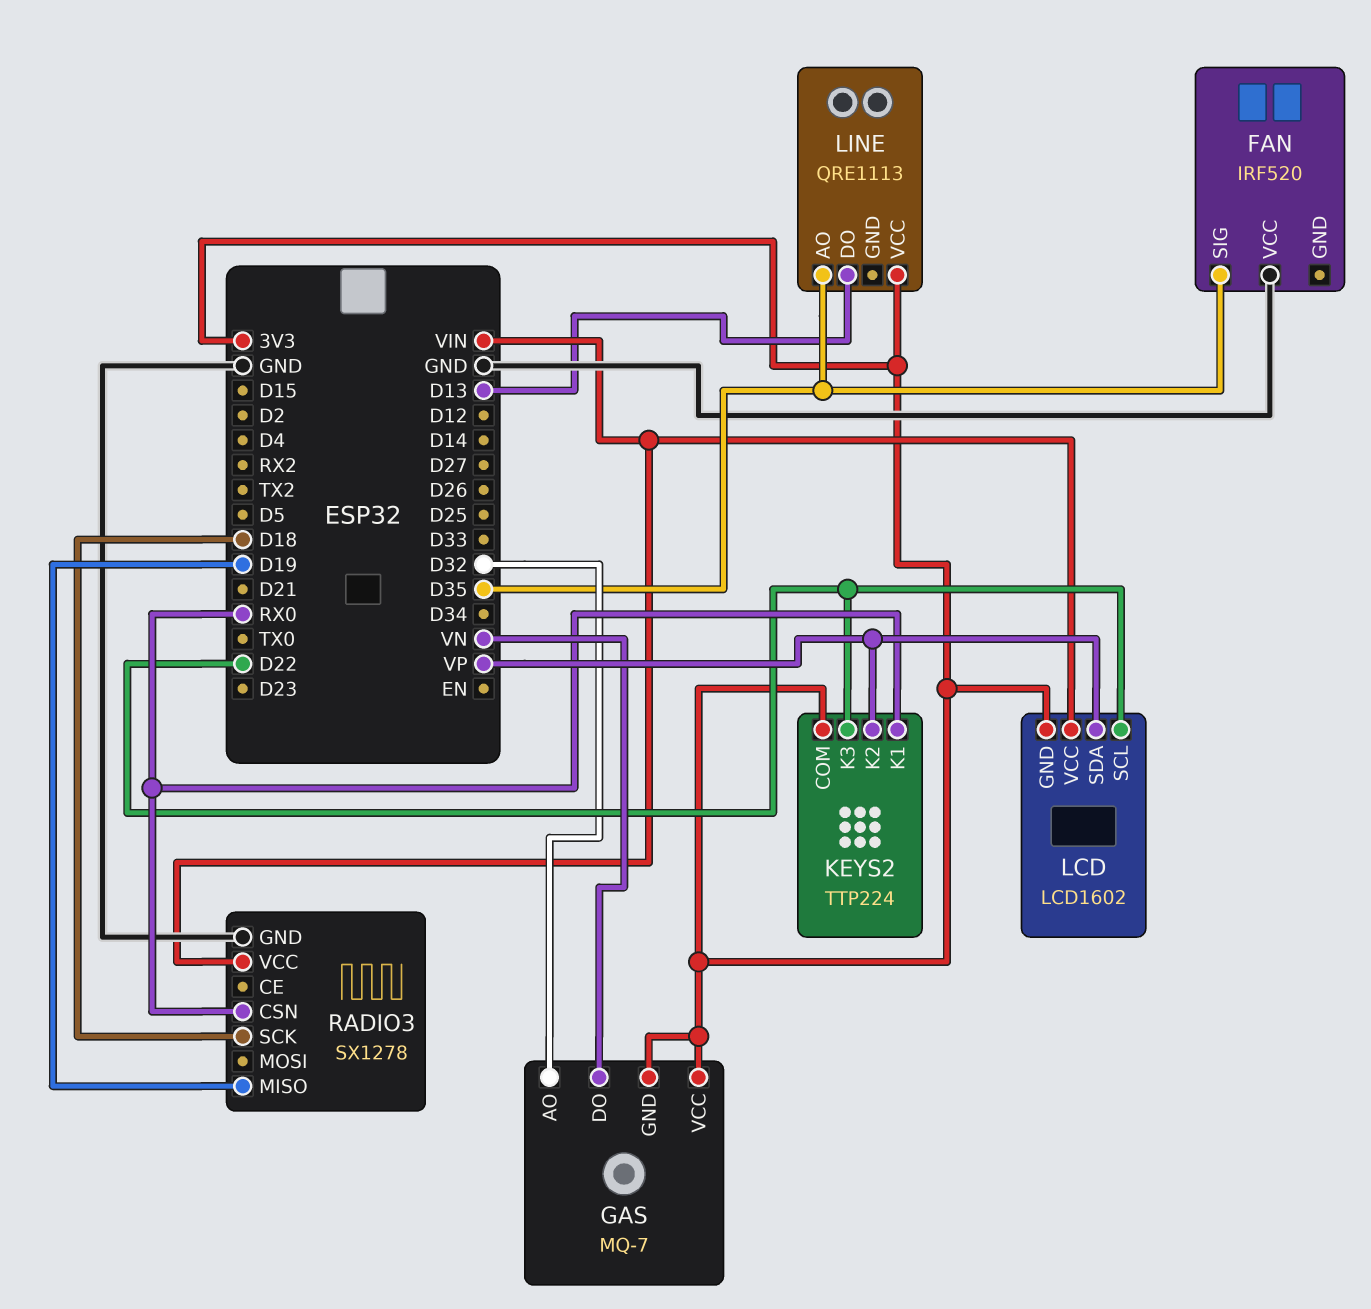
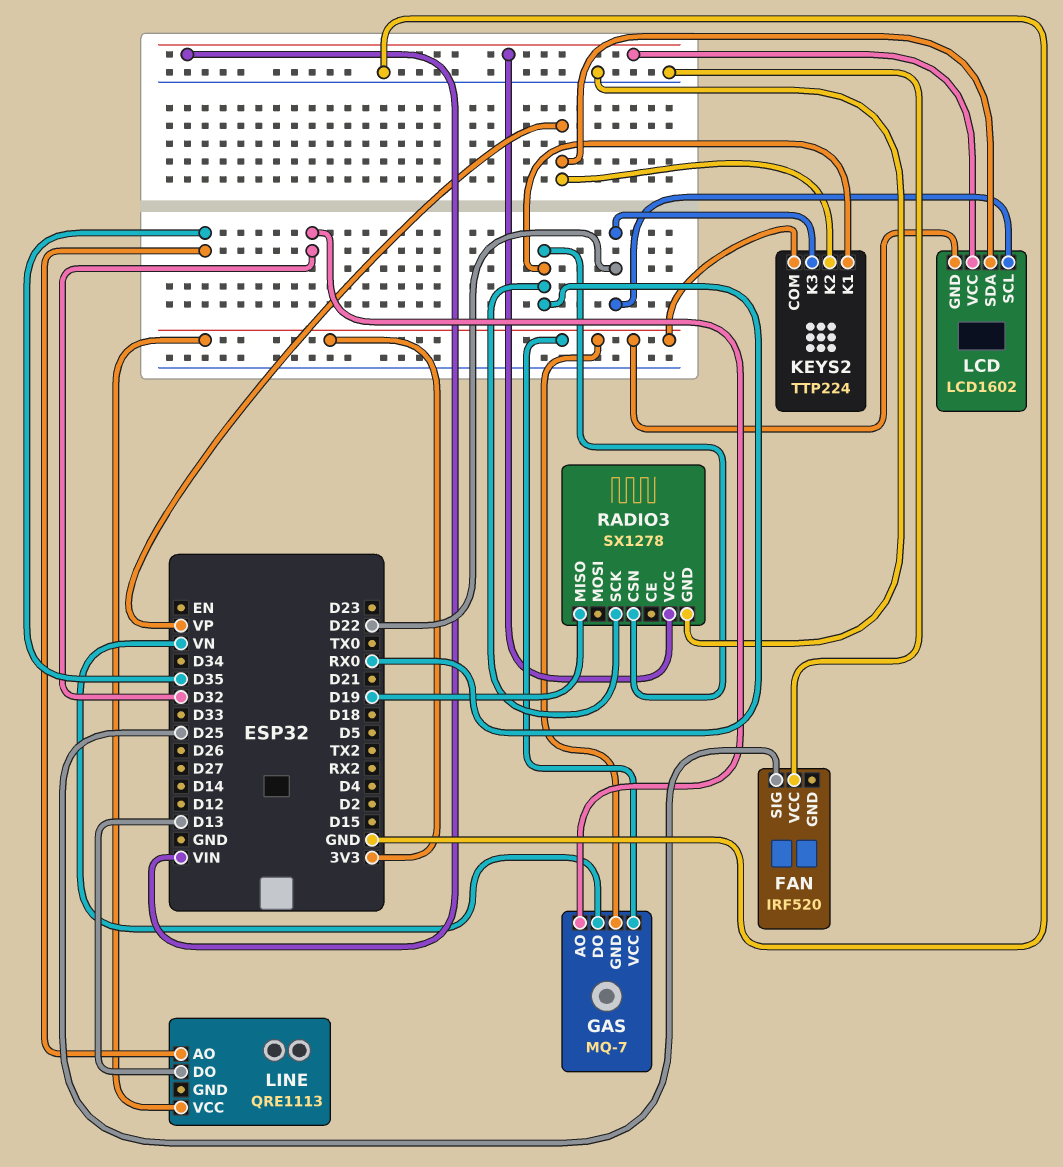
FAN pin SIG: D35 -> D25
RADIO3 pin SCK: D18 -> RX0

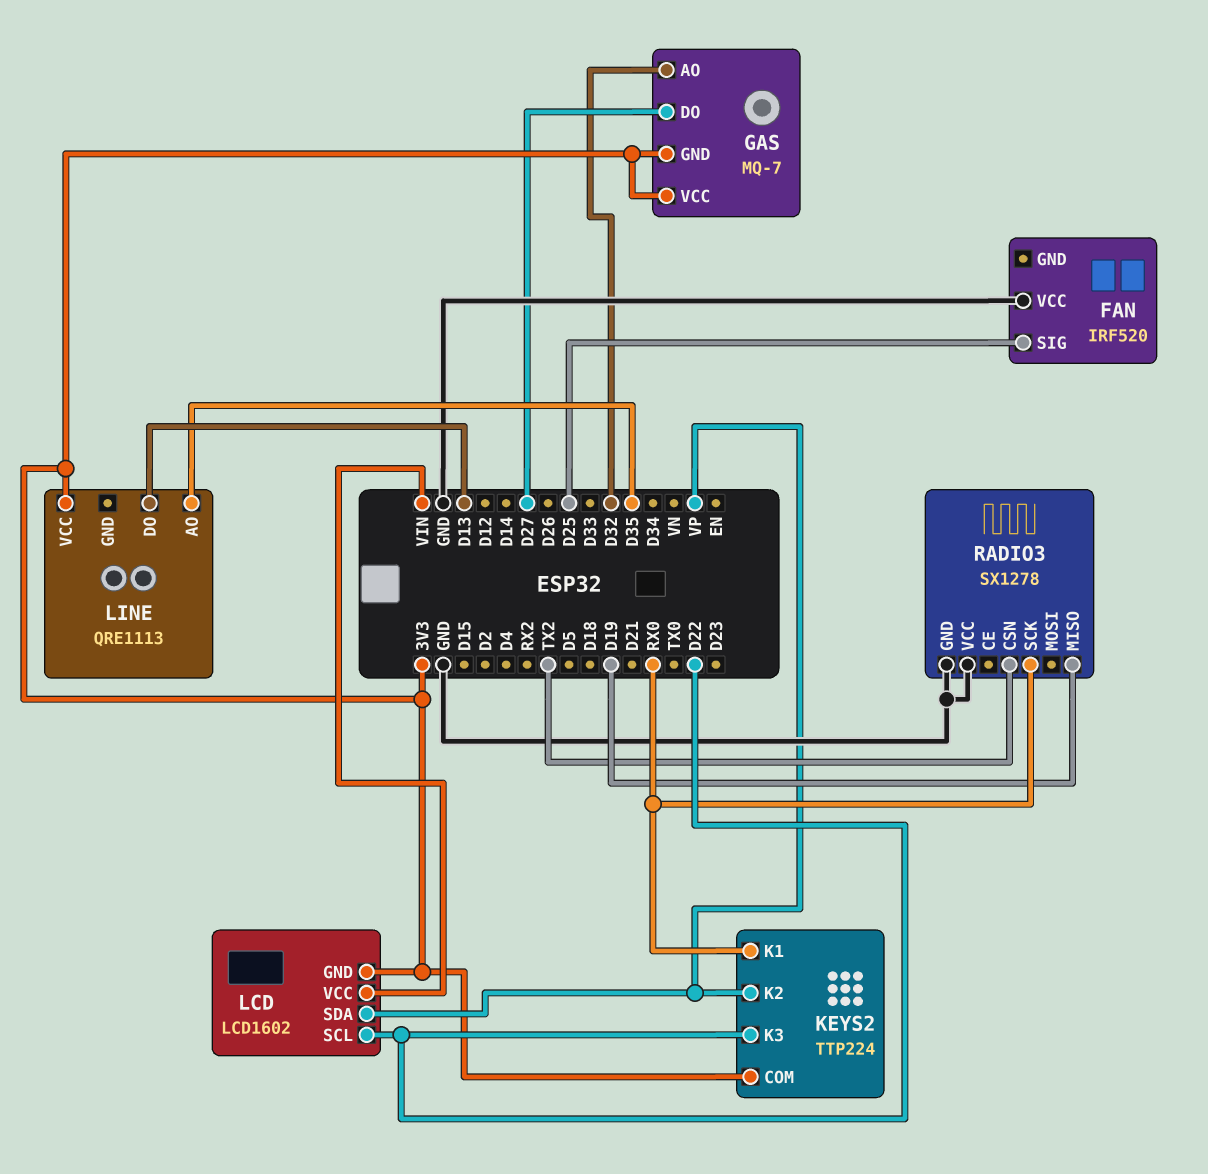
GAS pin DO: VN -> D27
RADIO3 pin CSN: RX0 -> TX2
RADIO3 pin VCC: VIN -> GND

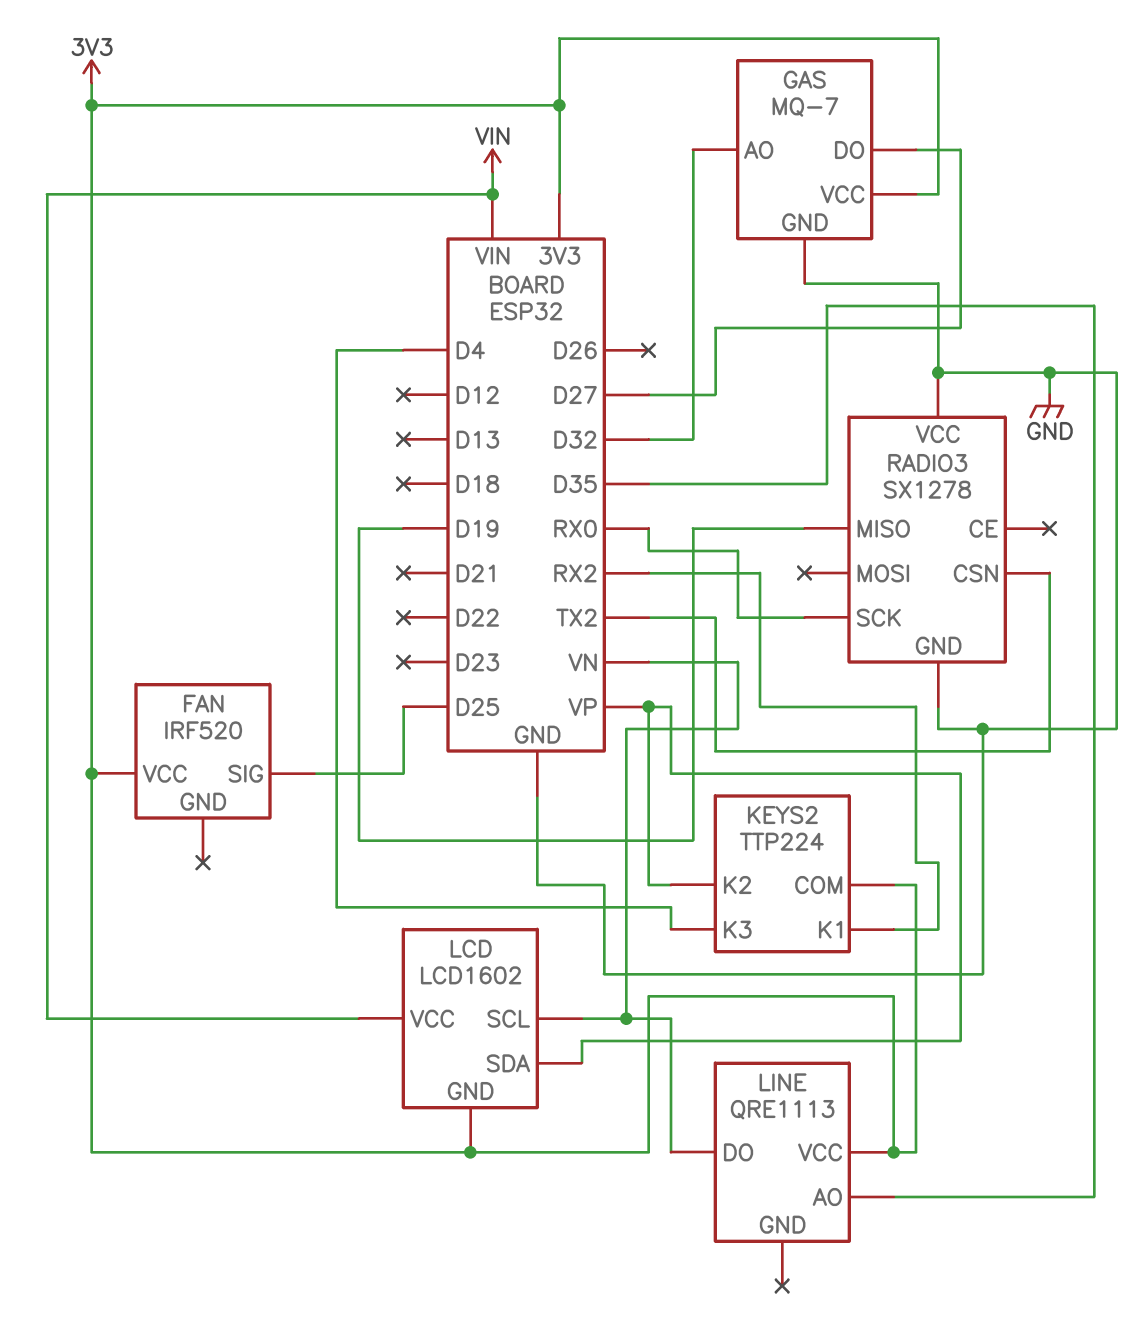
FAN pin VCC: GND -> 3V3
GAS pin GND: 3V3 -> GND
KEYS2 pin K1: RX0 -> RX2
KEYS2 pin K3: D22 -> D4
LCD pin SCL: D22 -> VN
LINE pin DO: D13 -> VN

